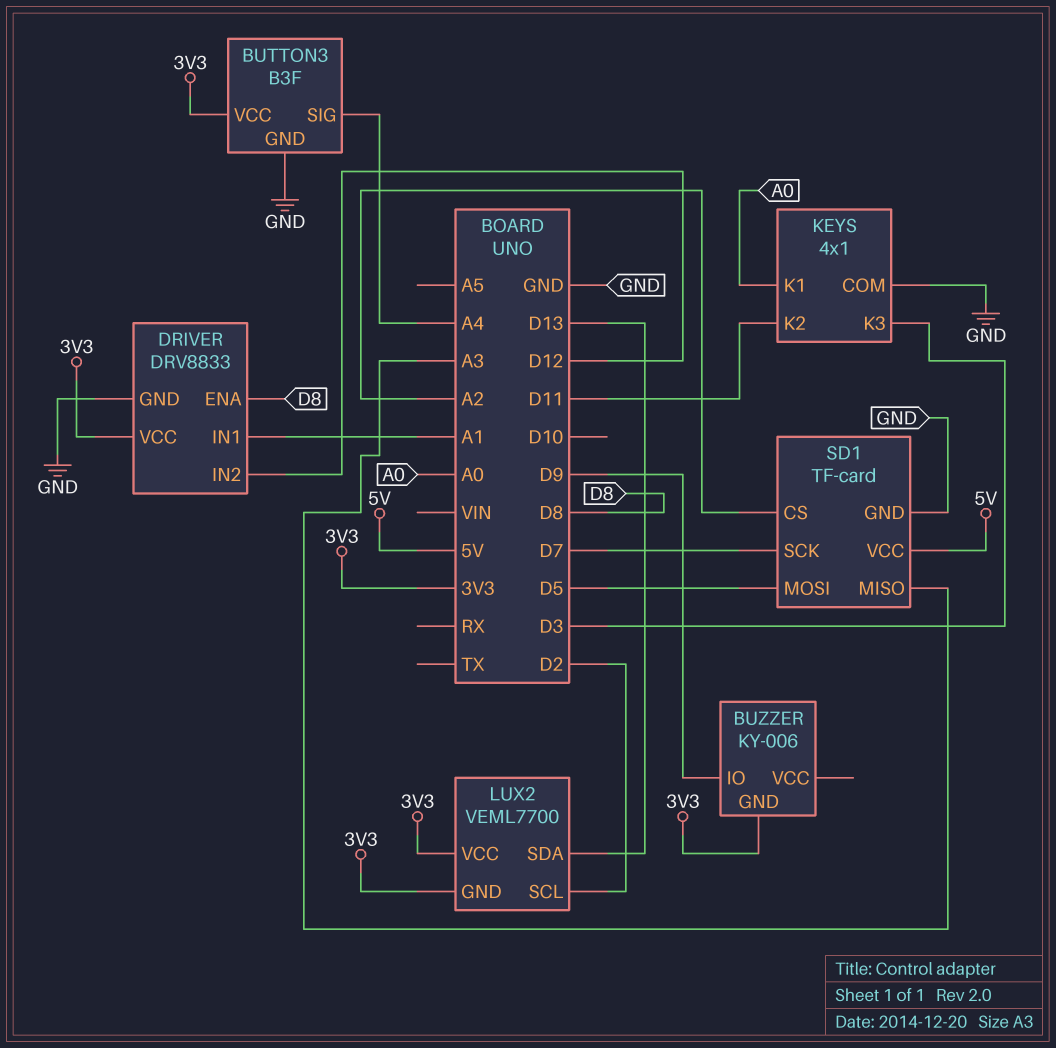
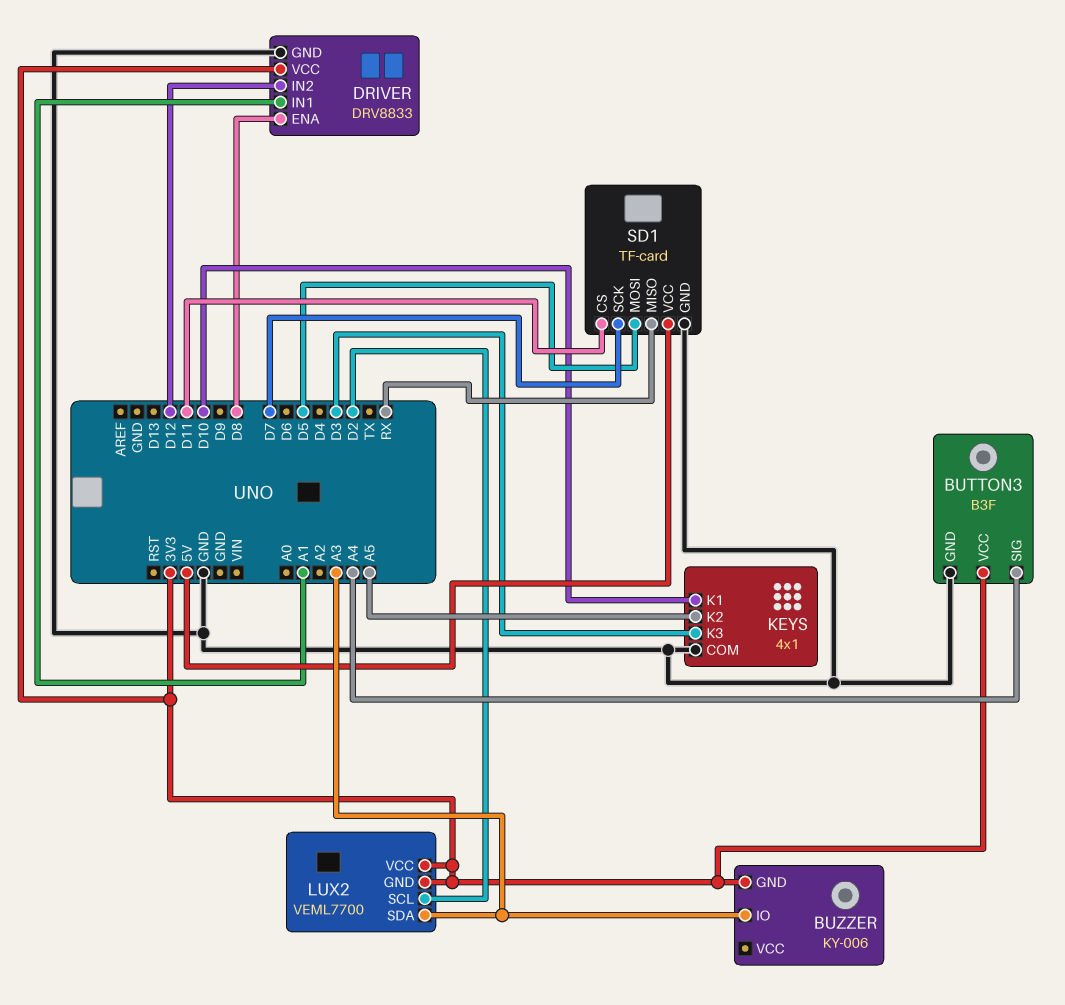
BUZZER pin IO: D9 -> A3
KEYS pin K1: A0 -> D10
KEYS pin K2: D11 -> A5
LUX2 pin SDA: D13 -> A3
SD1 pin CS: A2 -> D11
SD1 pin MISO: A3 -> RX

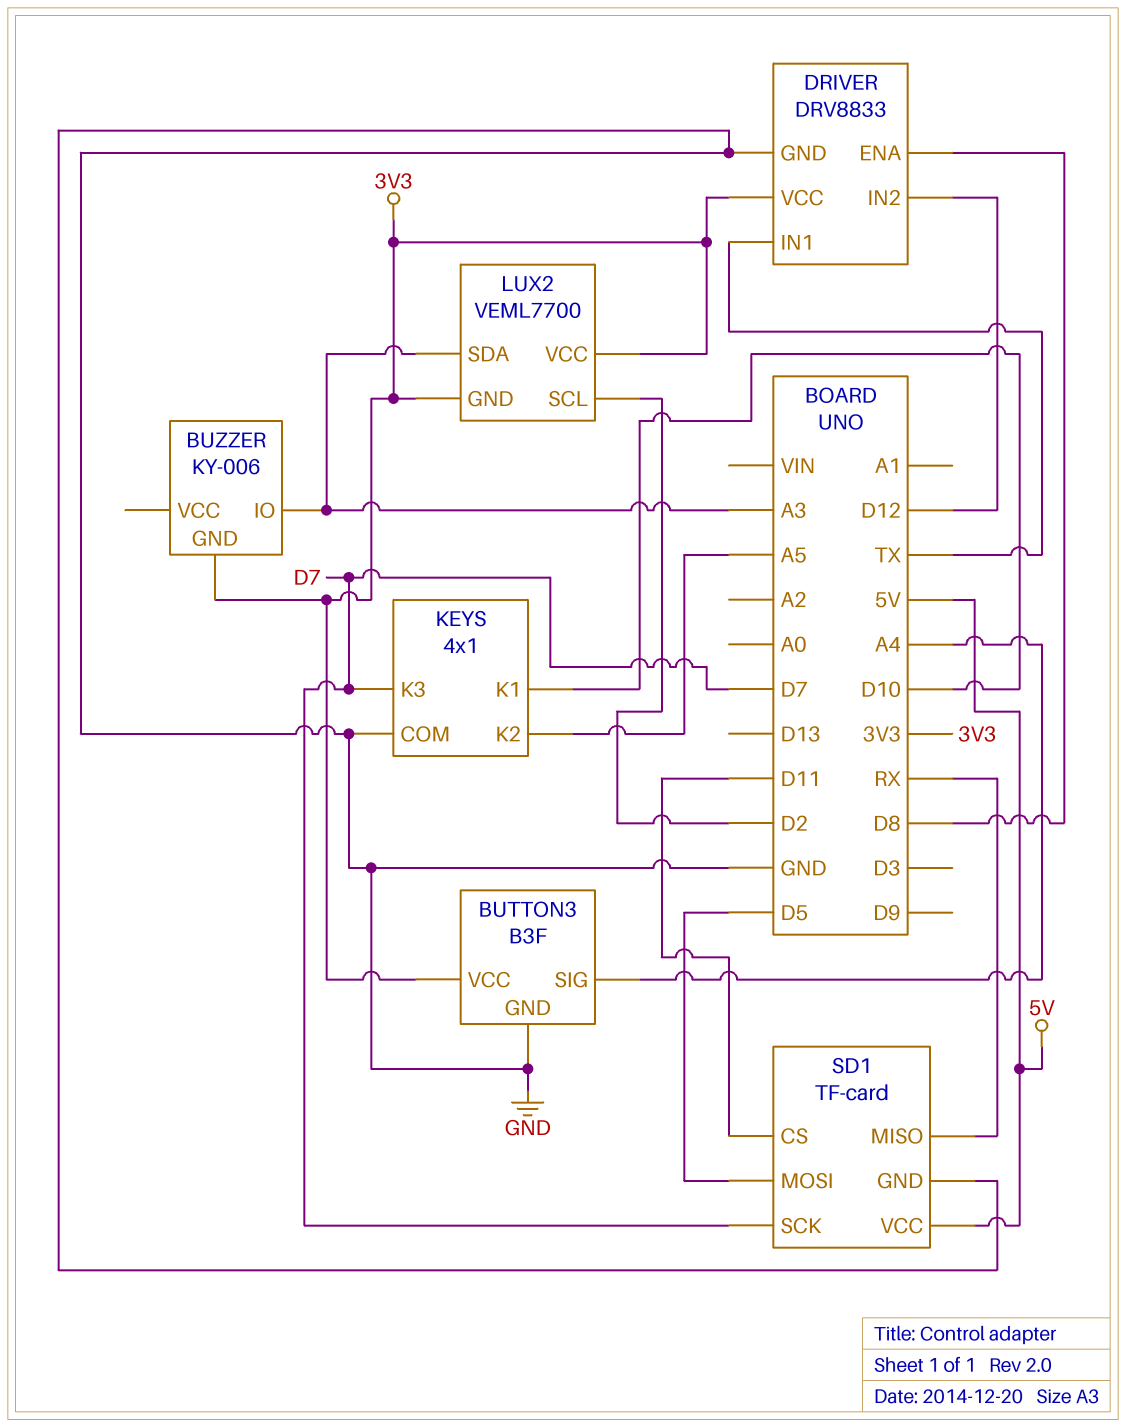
DRIVER pin IN1: A1 -> TX
KEYS pin K3: D3 -> D7

